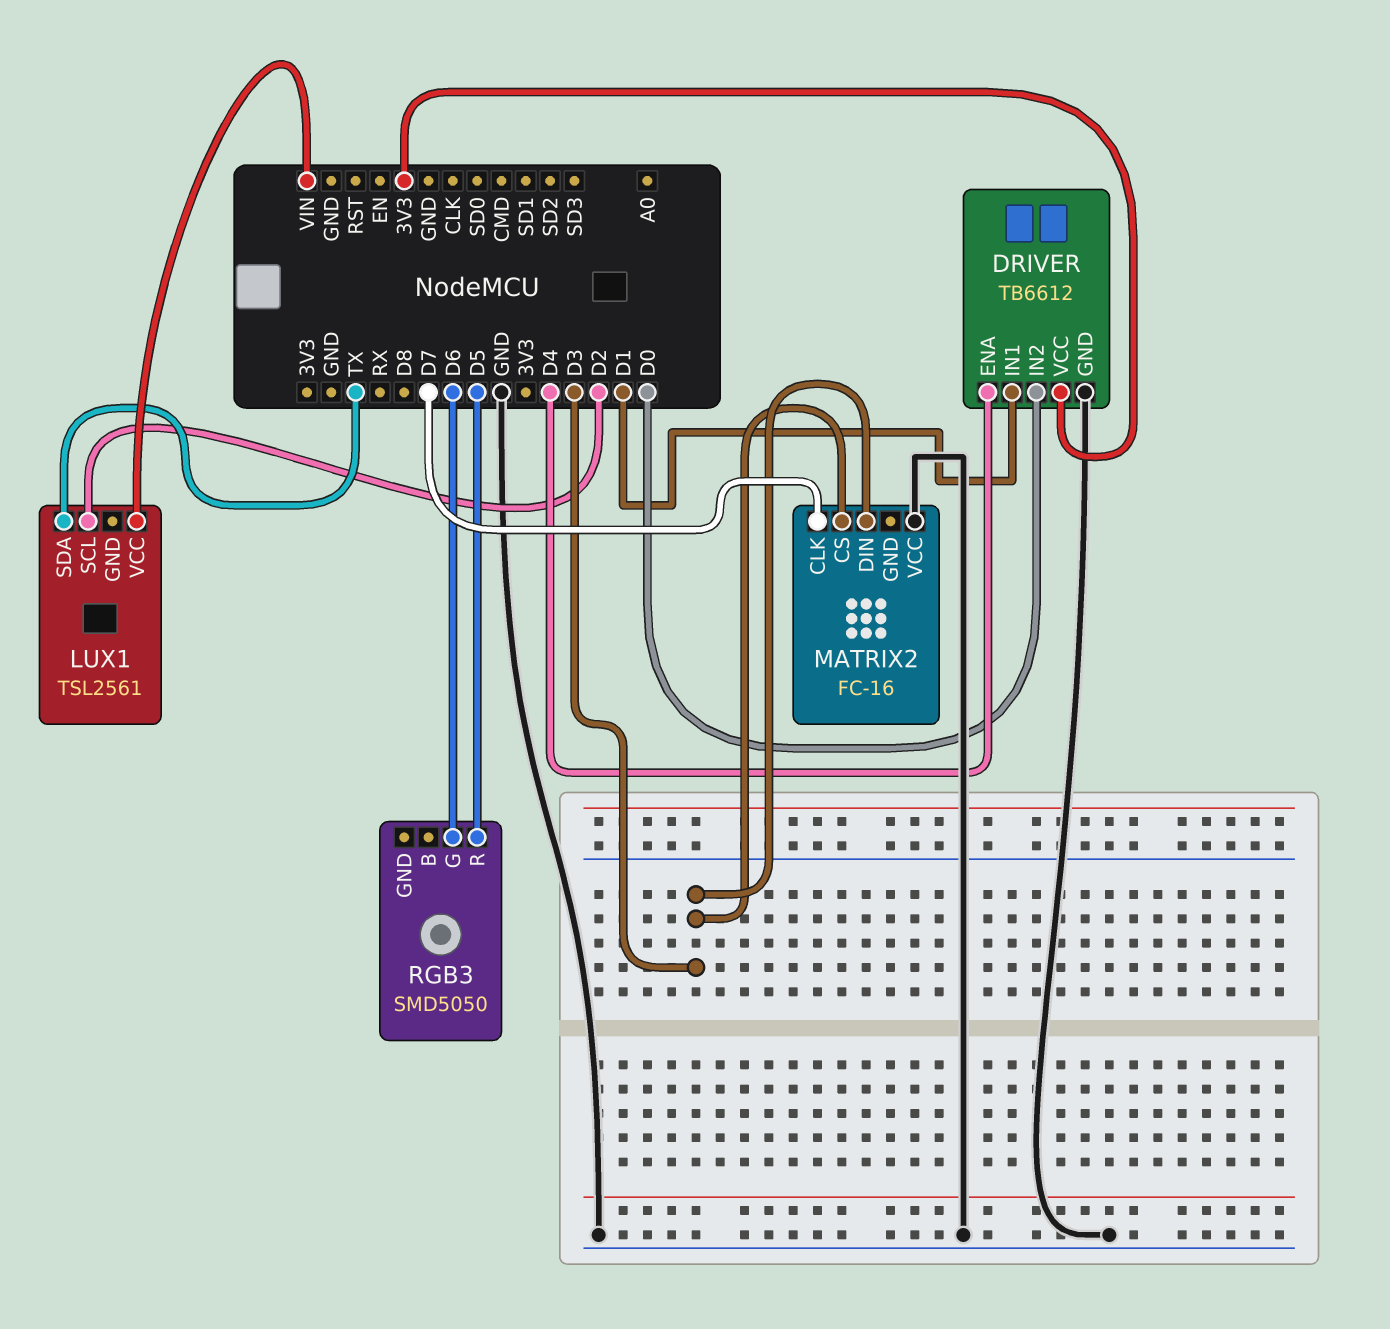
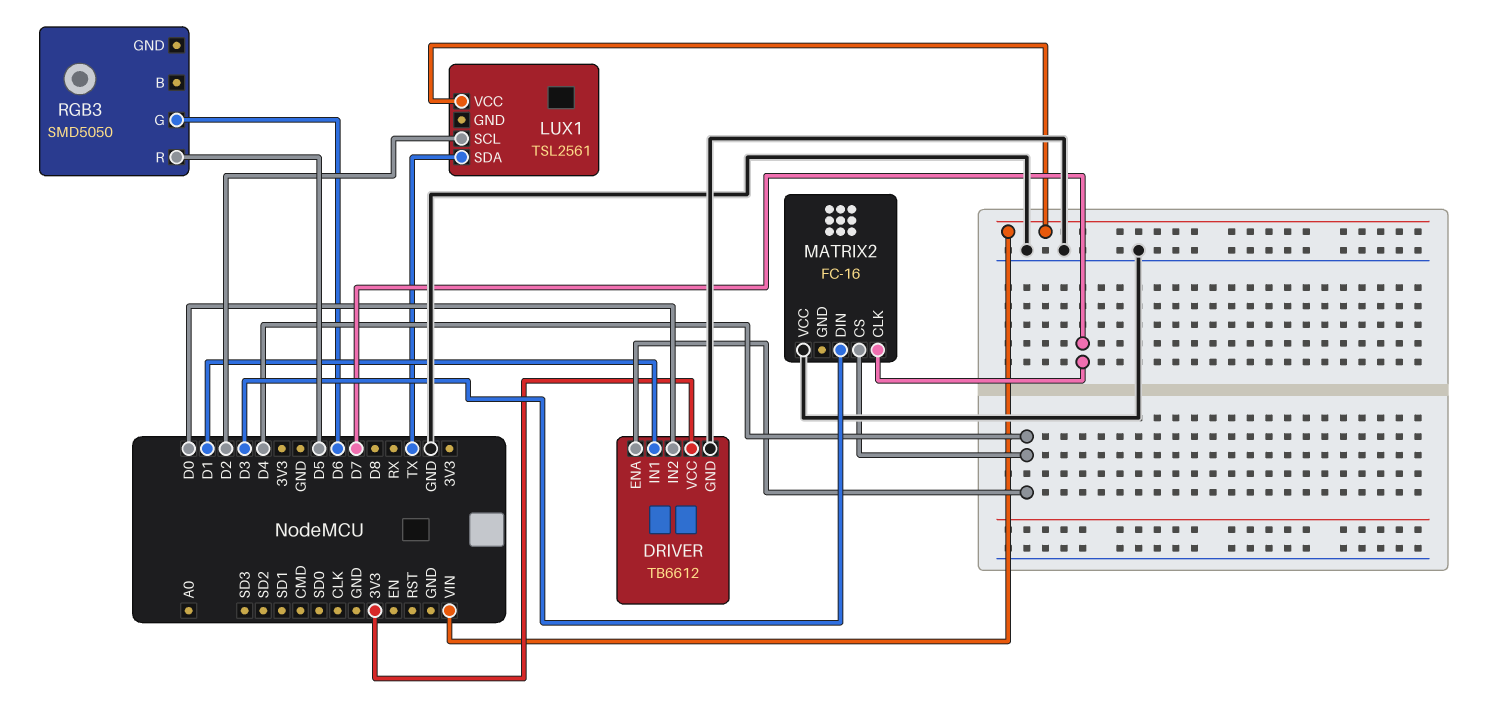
MATRIX2 pin CS: D3 -> D4

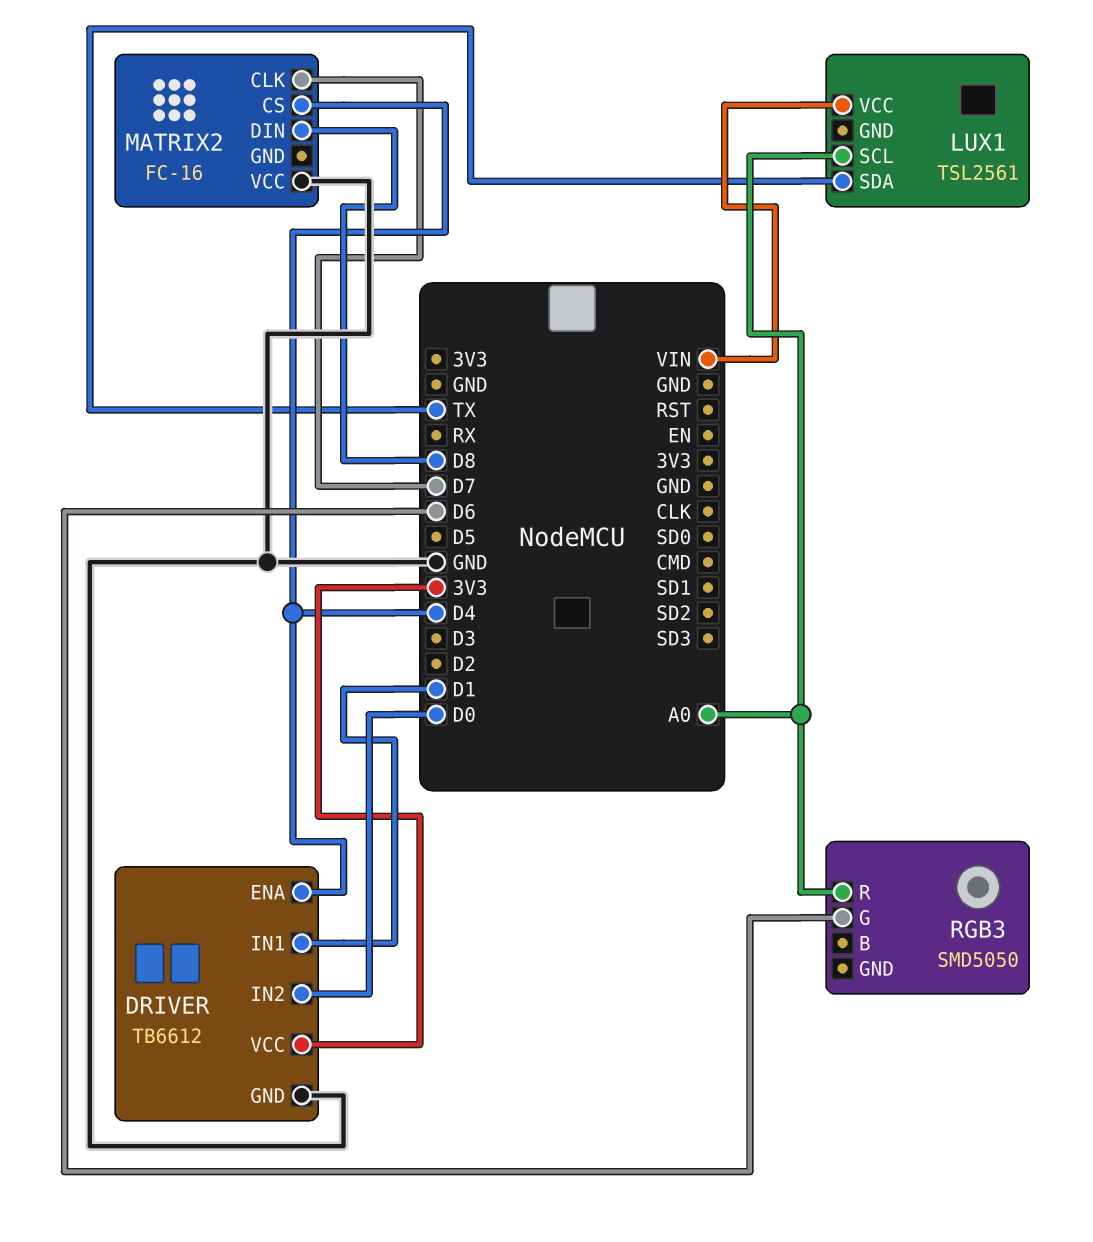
LUX1 pin SCL: D2 -> A0
MATRIX2 pin DIN: D3 -> D8
RGB3 pin R: D5 -> A0

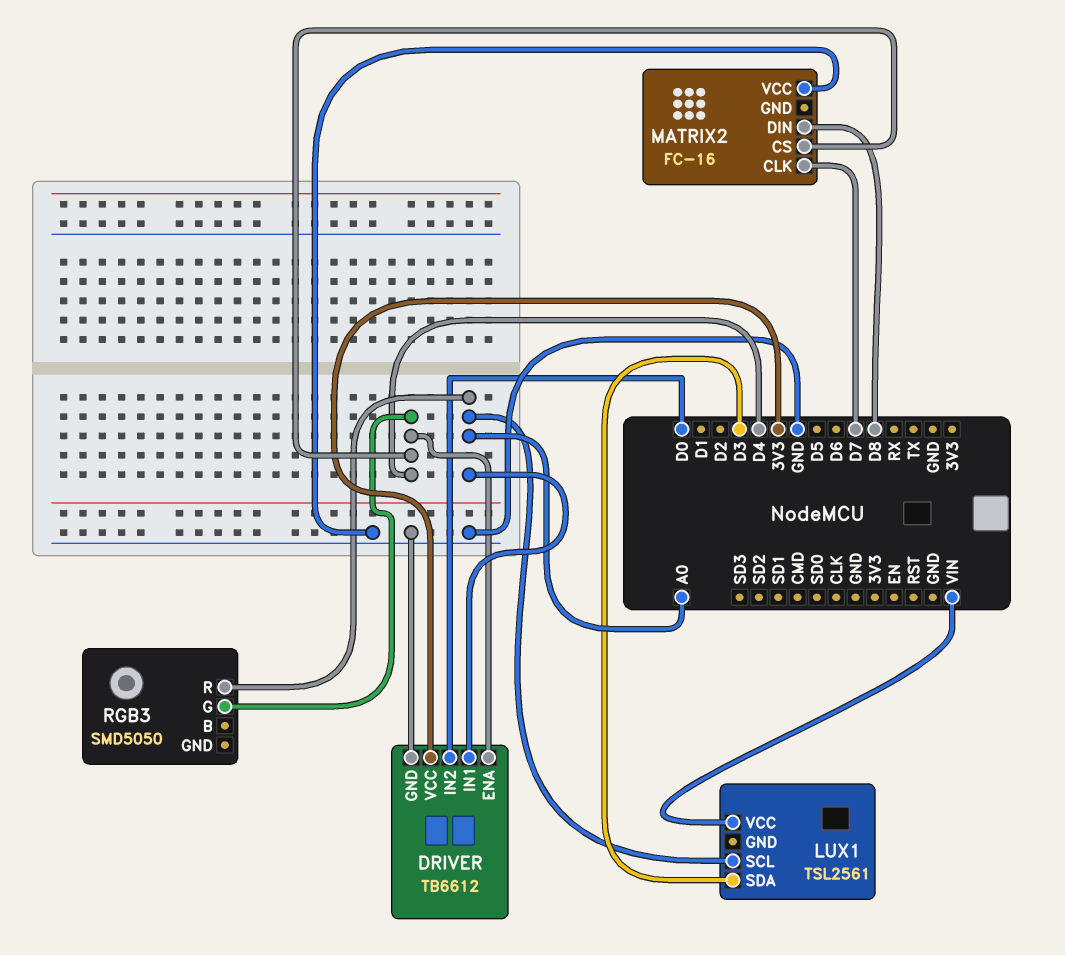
DRIVER pin IN1: D1 -> A0
LUX1 pin SDA: TX -> D3
RGB3 pin G: D6 -> D4

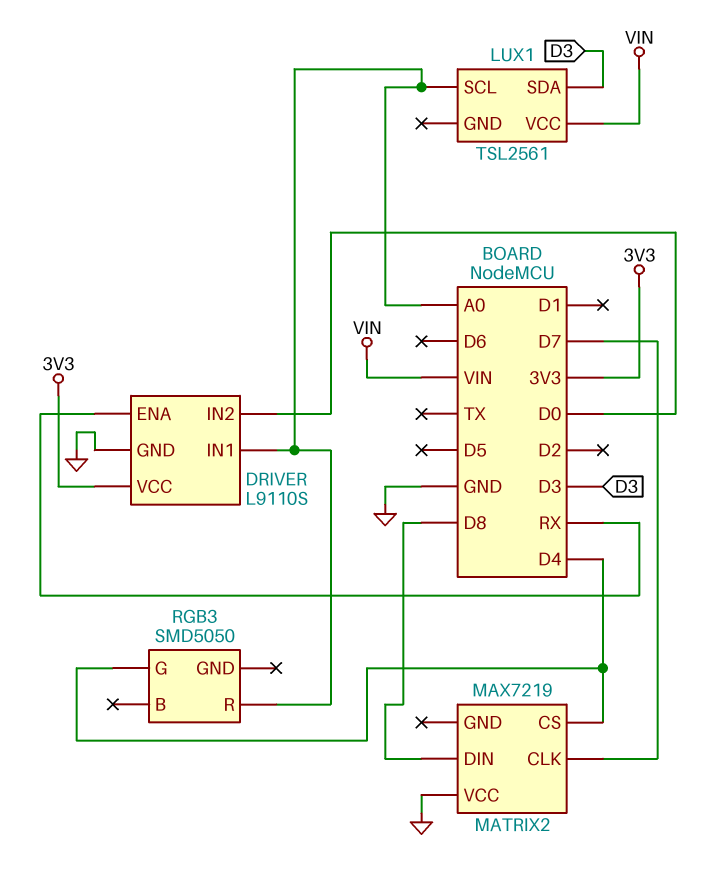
DRIVER: TB6612 -> L9110S
DRIVER pin ENA: D4 -> RX
MATRIX2: FC-16 -> MAX7219

